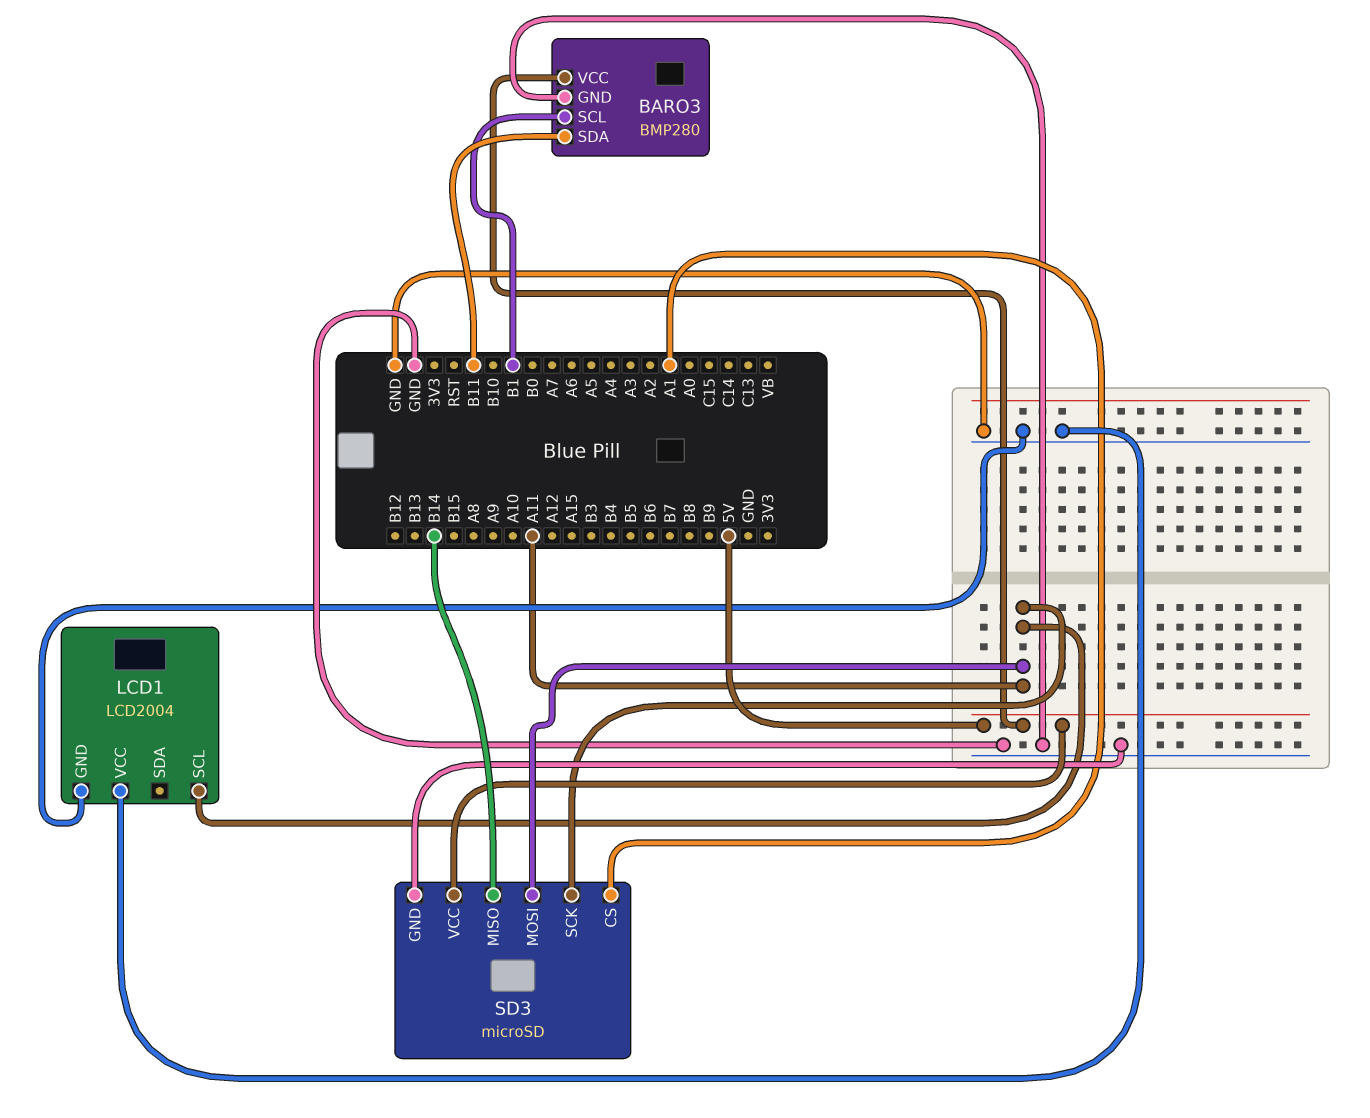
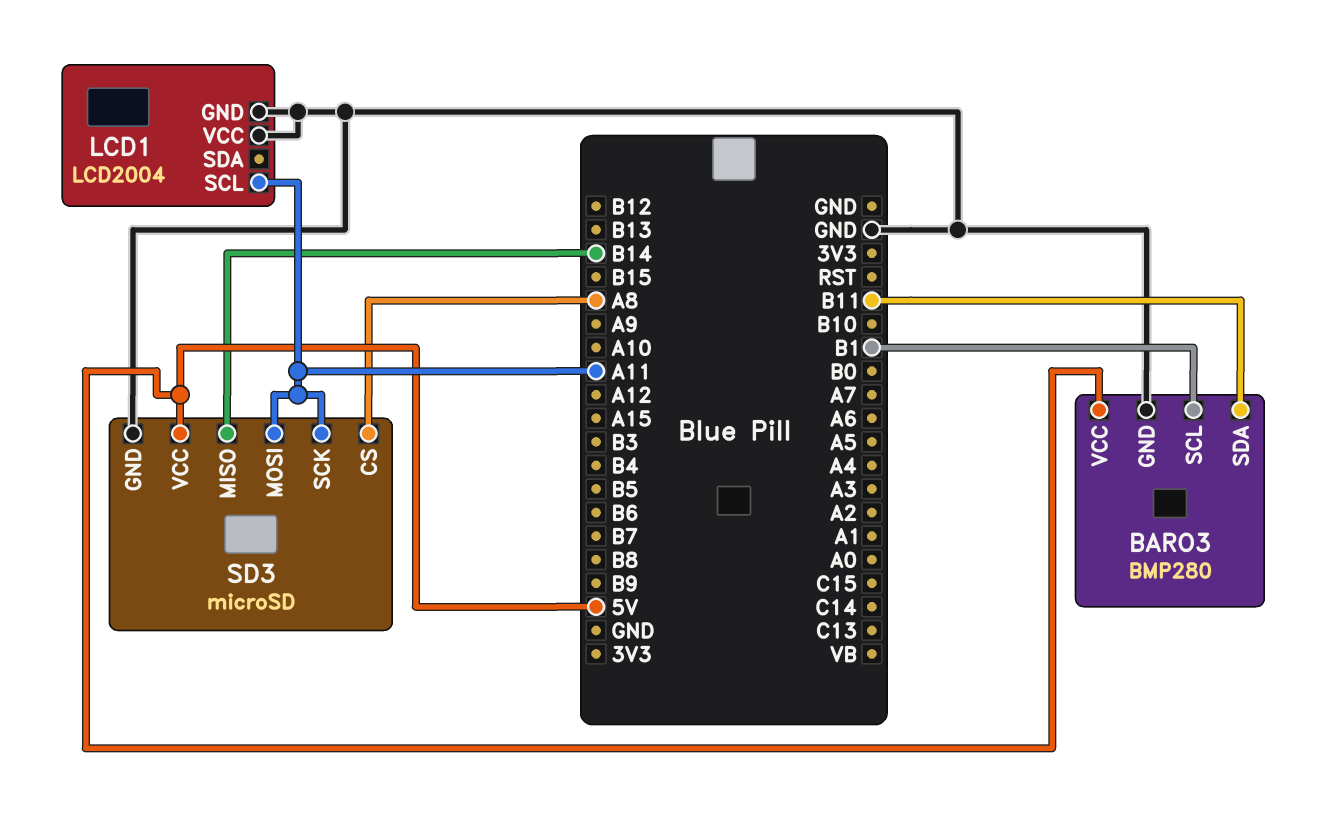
SD3 pin CS: A1 -> A8

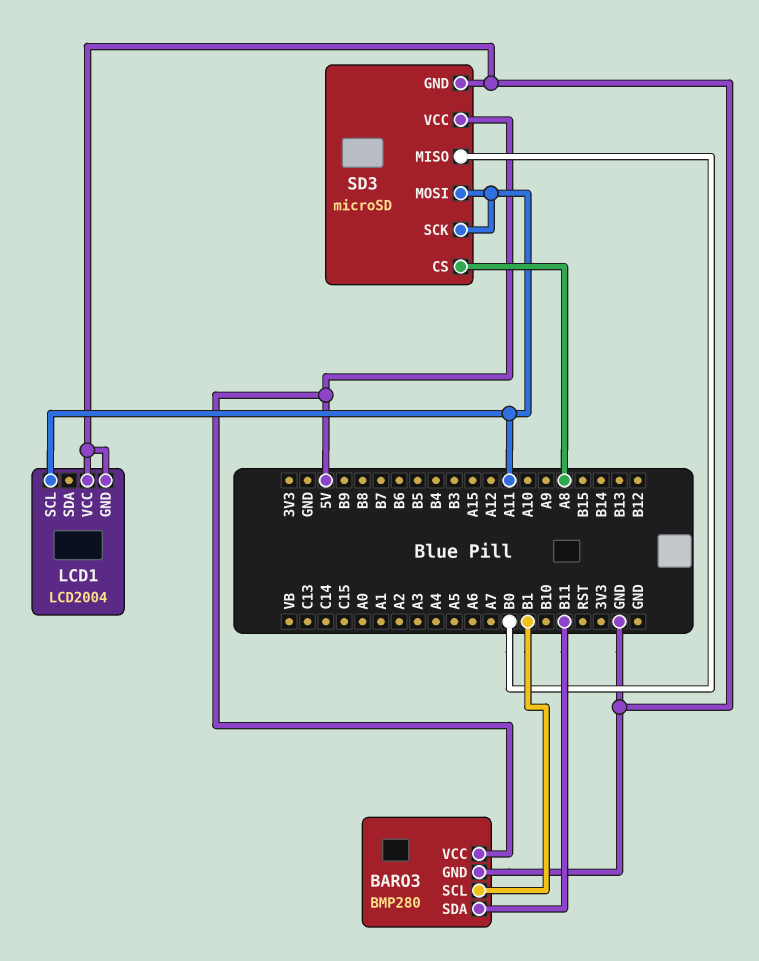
SD3 pin MISO: B14 -> B0

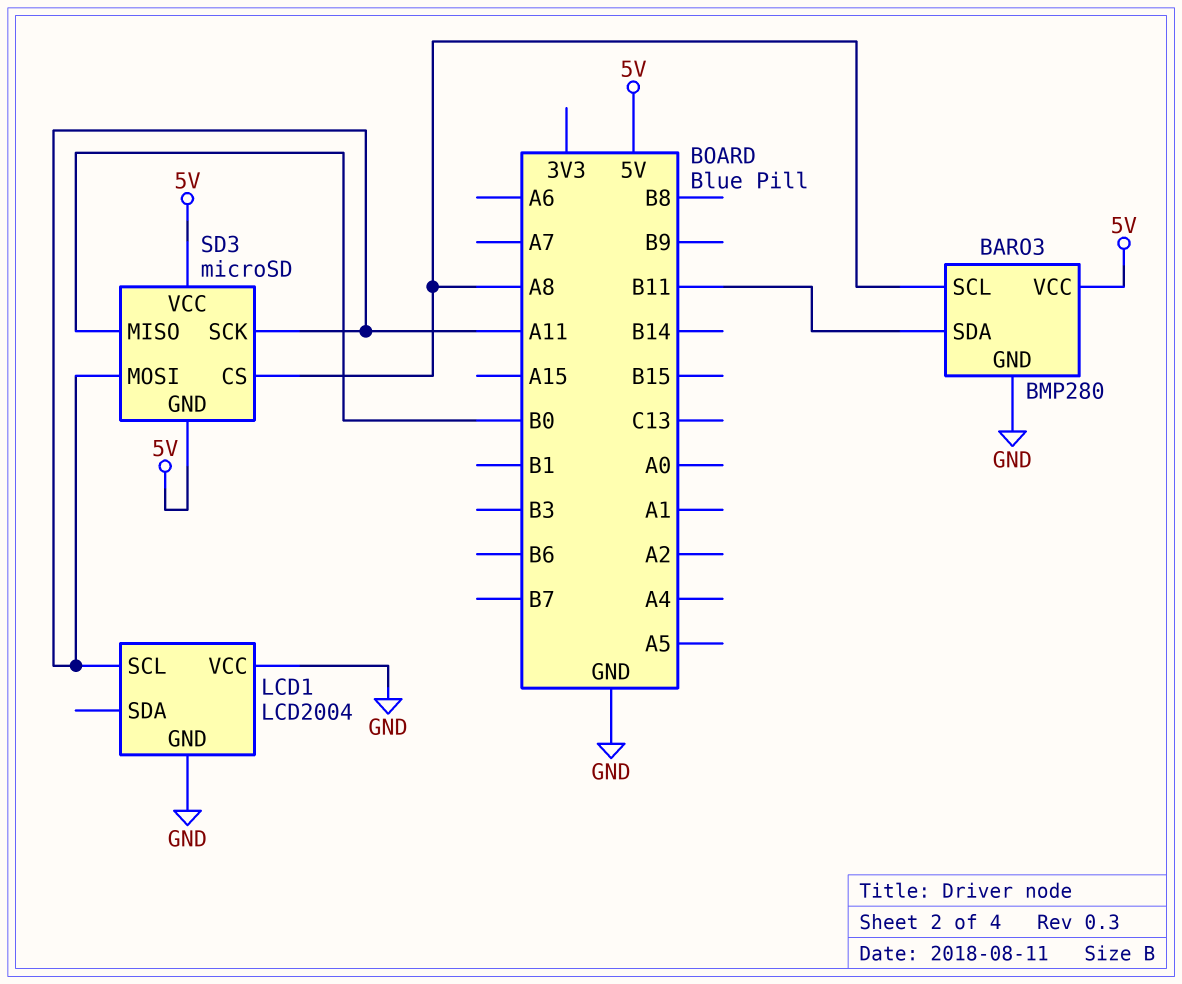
BARO3 pin SCL: B1 -> A8
SD3 pin GND: GND -> 5V

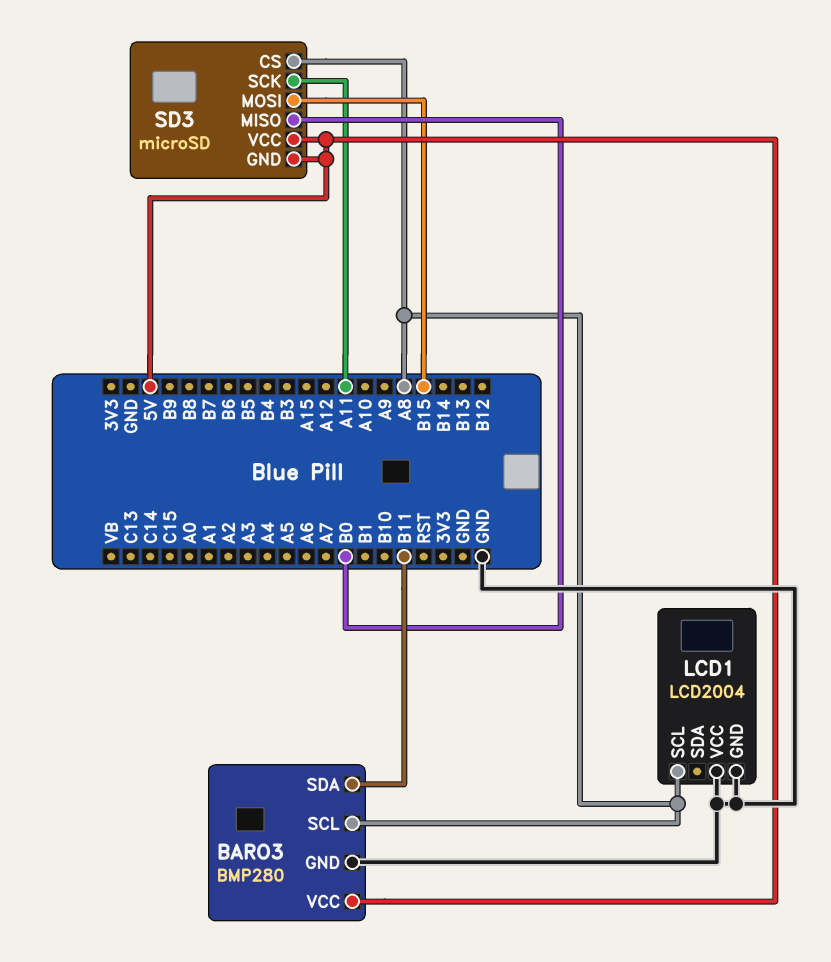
LCD1 pin SCL: A11 -> A8
SD3 pin MOSI: A11 -> B15

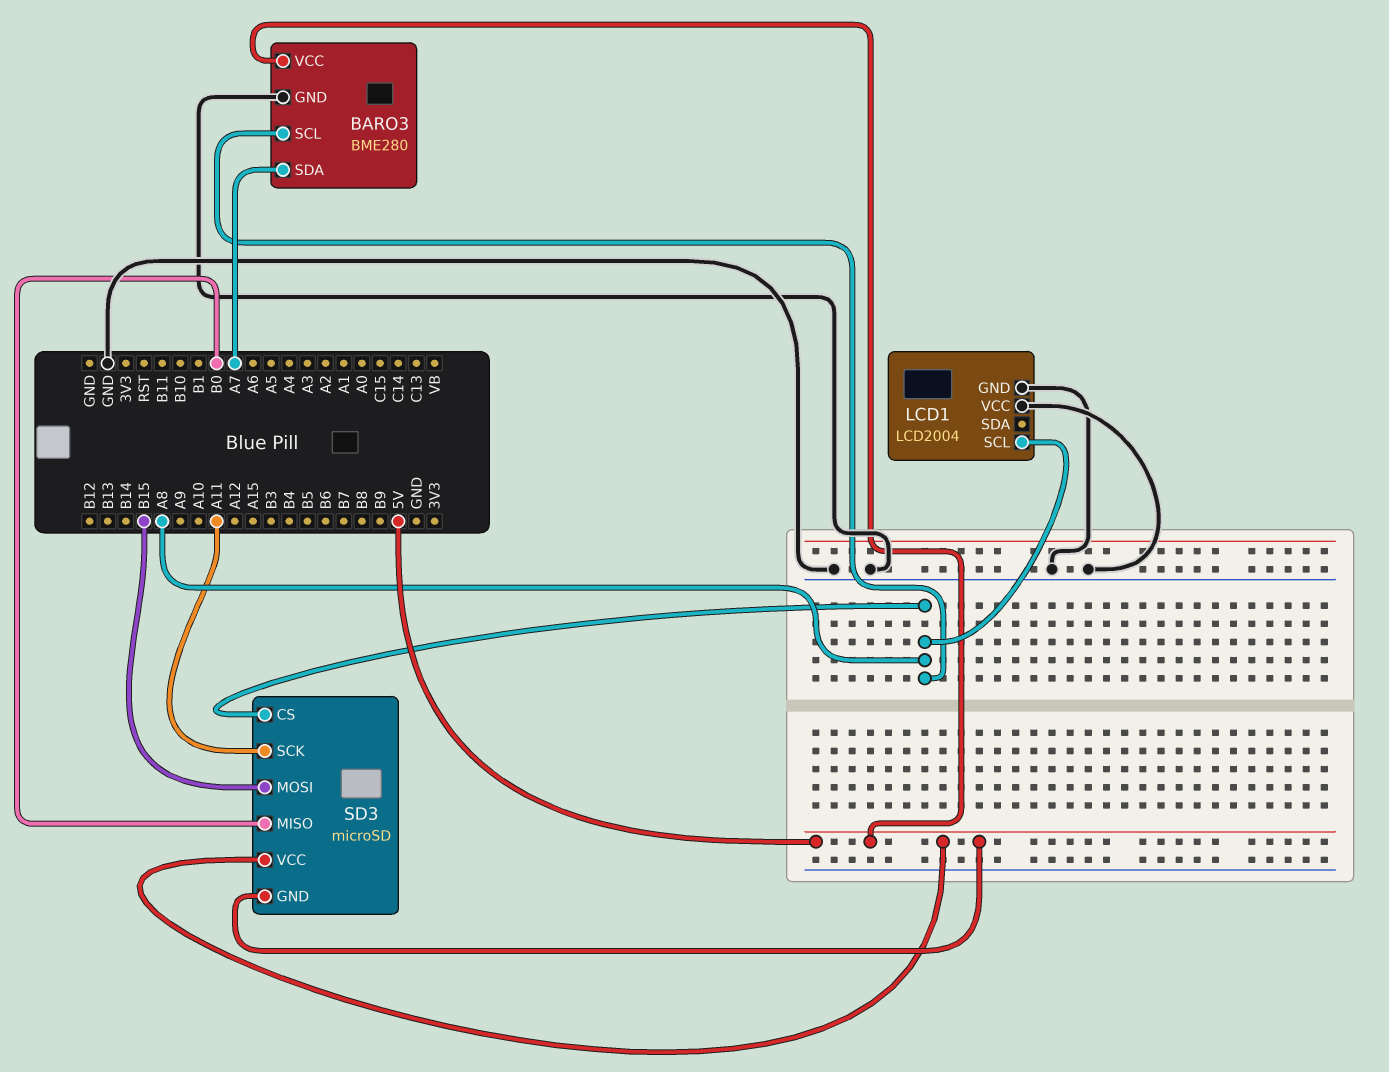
BARO3: BMP280 -> BME280
BARO3 pin SDA: B11 -> A7

